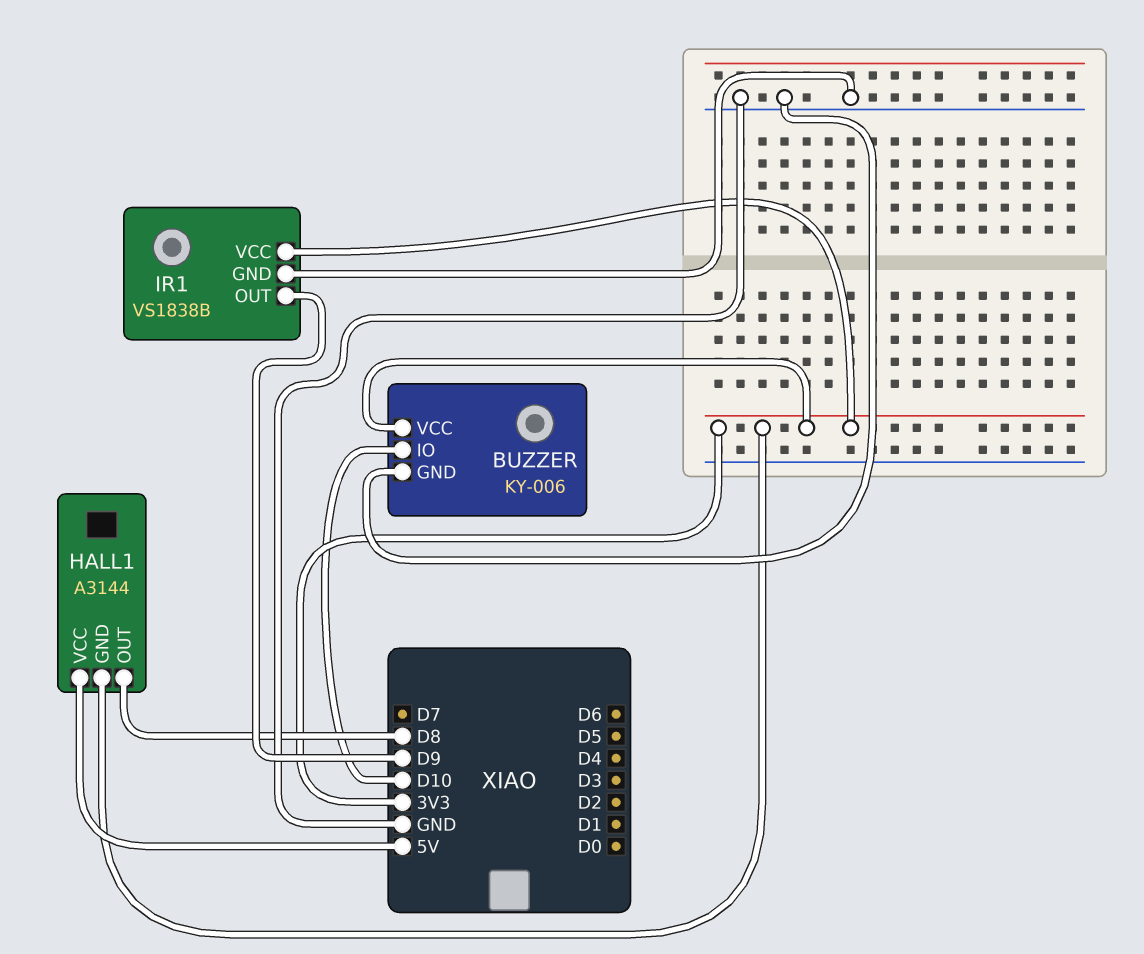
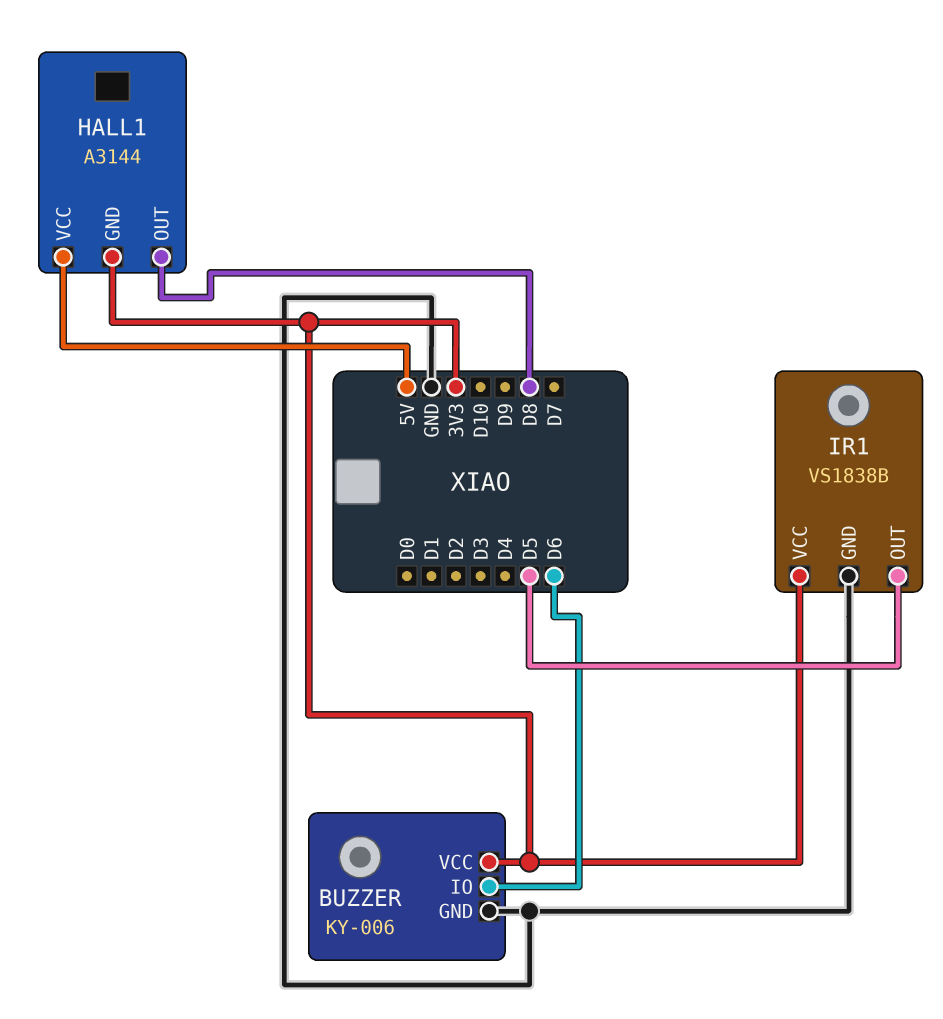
BUZZER pin IO: D10 -> D6
IR1 pin OUT: D9 -> D5

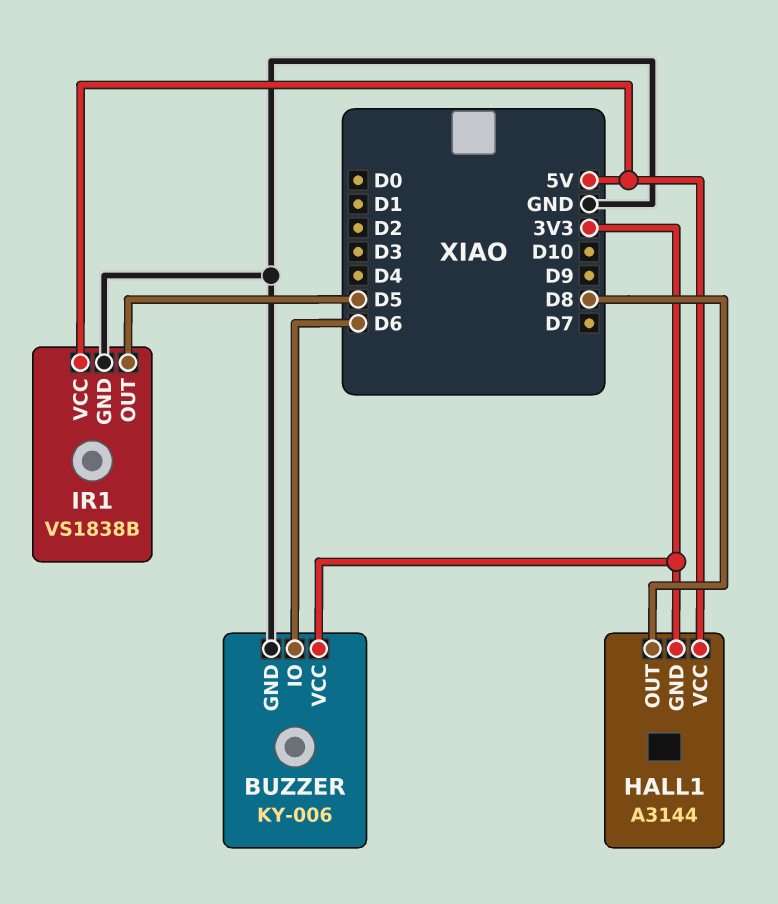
IR1 pin VCC: 3V3 -> 5V

